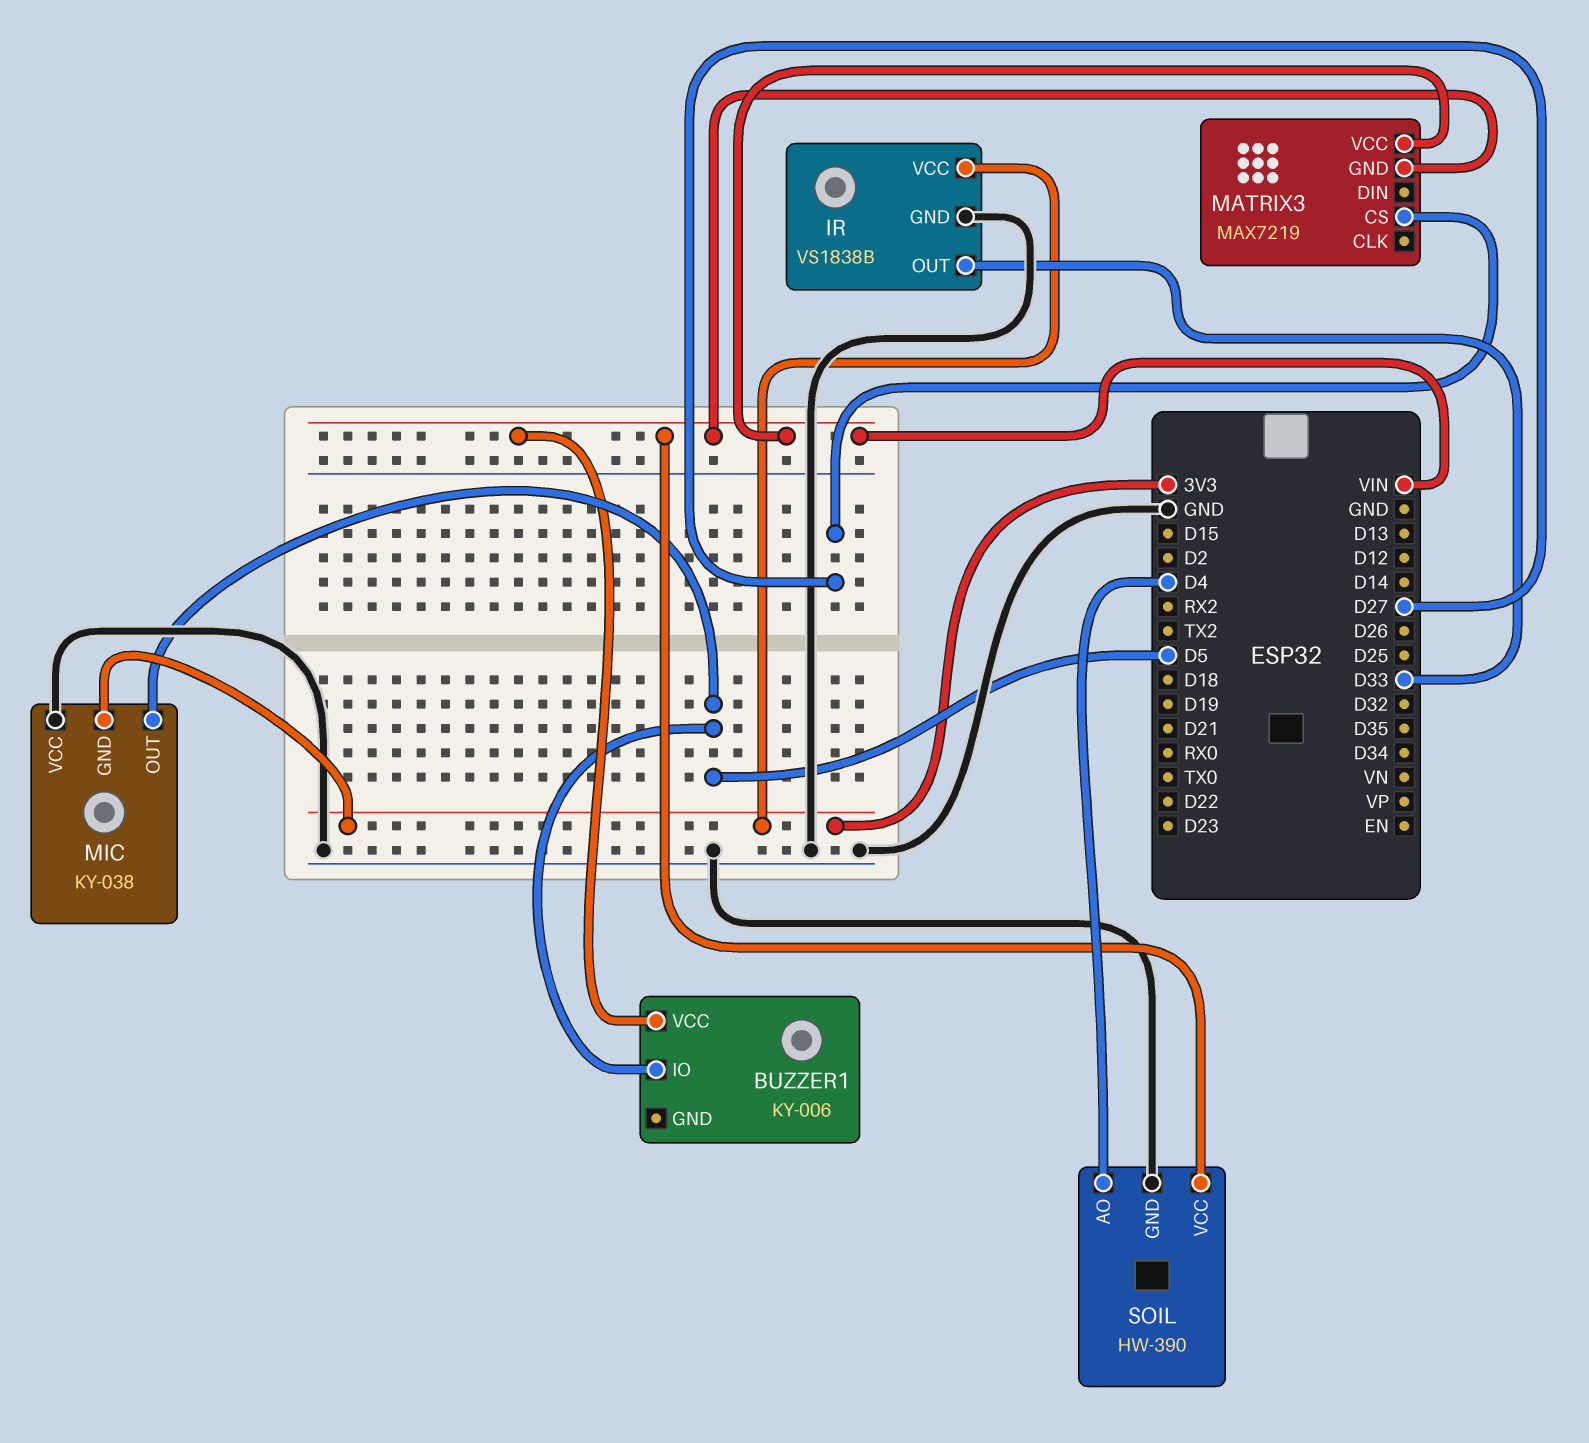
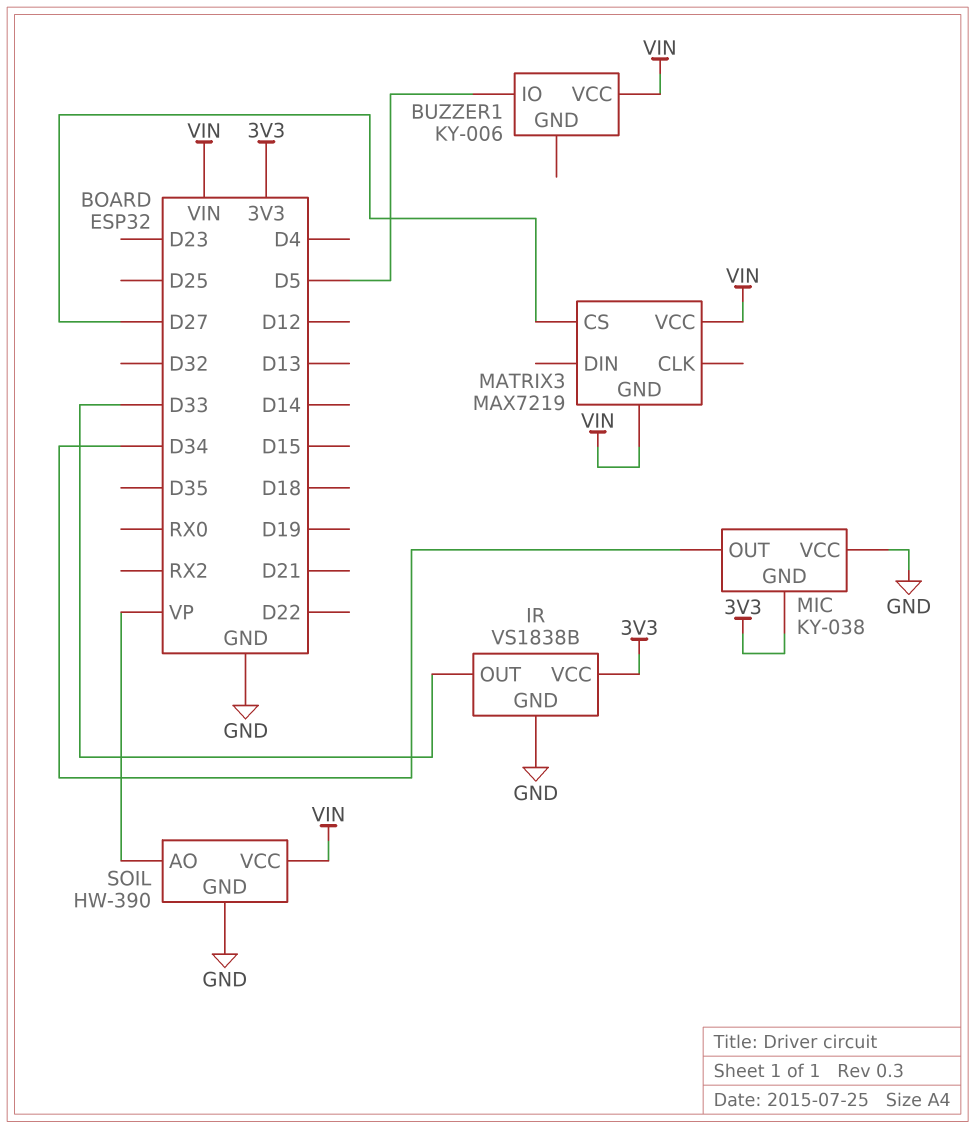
MIC pin OUT: D5 -> D34
SOIL pin AO: D4 -> VP

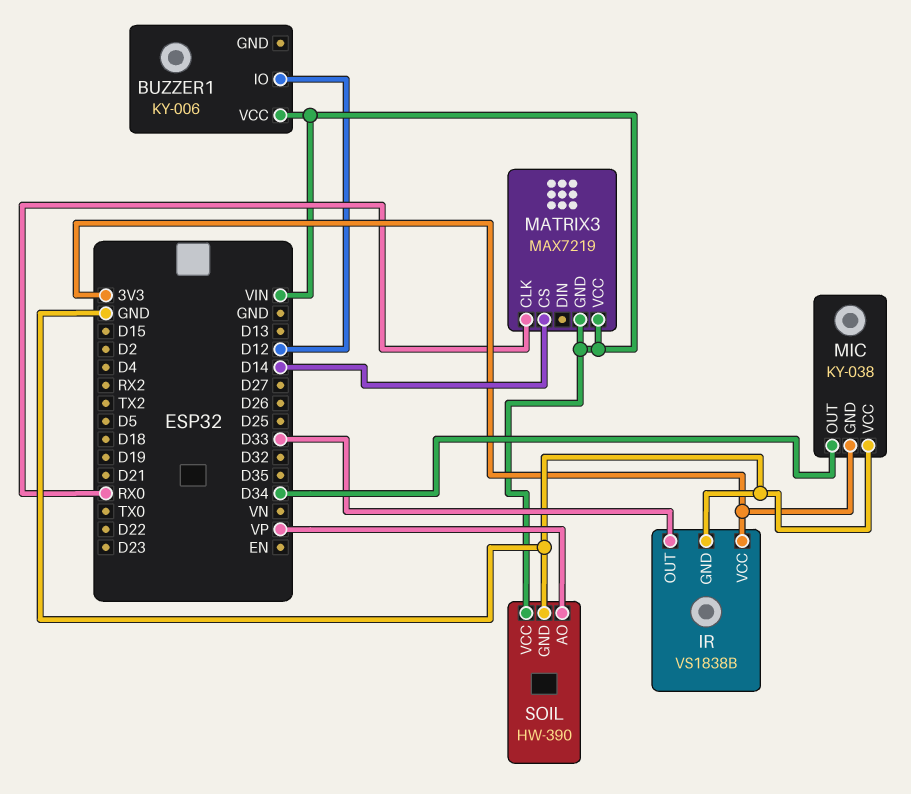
BUZZER1 pin IO: D5 -> D12
MATRIX3 pin CLK: none -> RX0
MATRIX3 pin CS: D27 -> D14

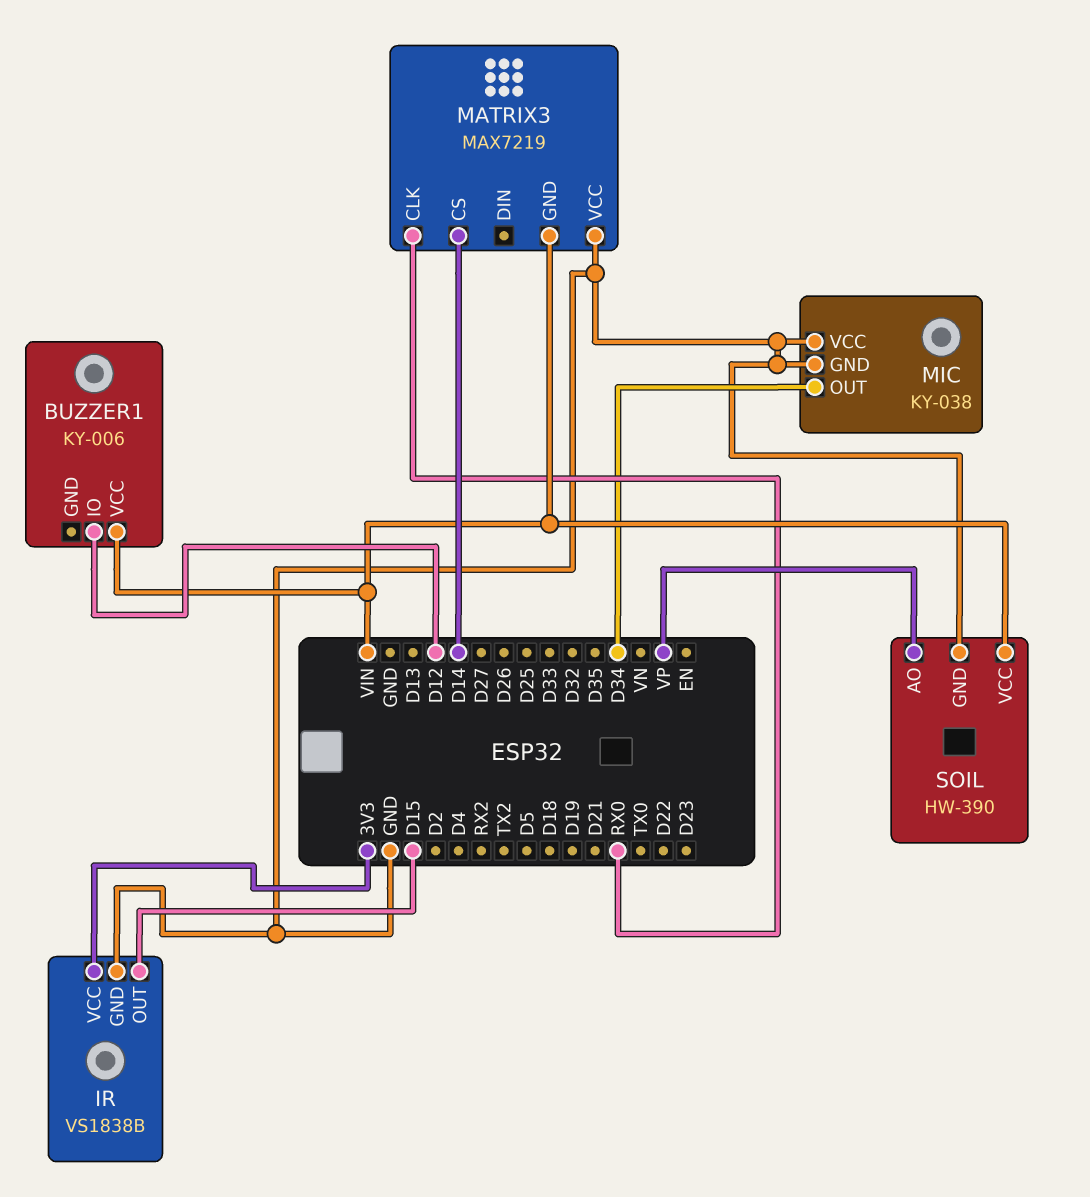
IR pin OUT: D33 -> D15
MATRIX3 pin VCC: VIN -> GND
MIC pin GND: 3V3 -> GND

